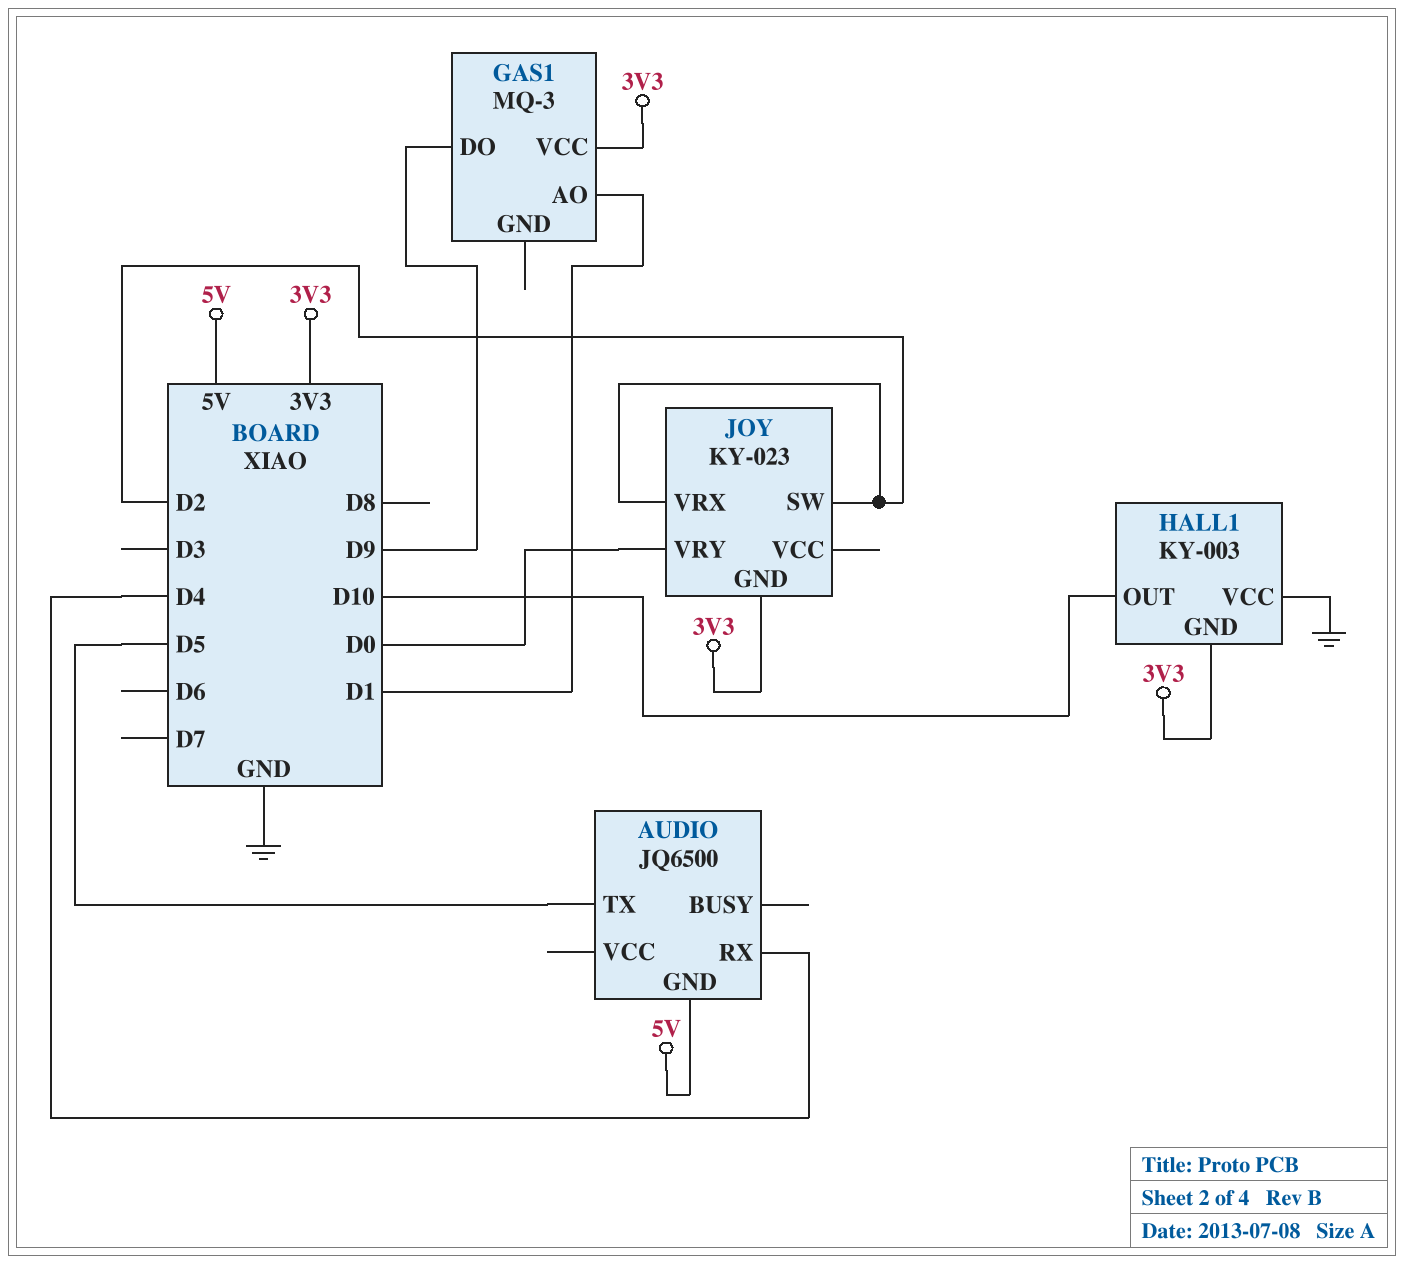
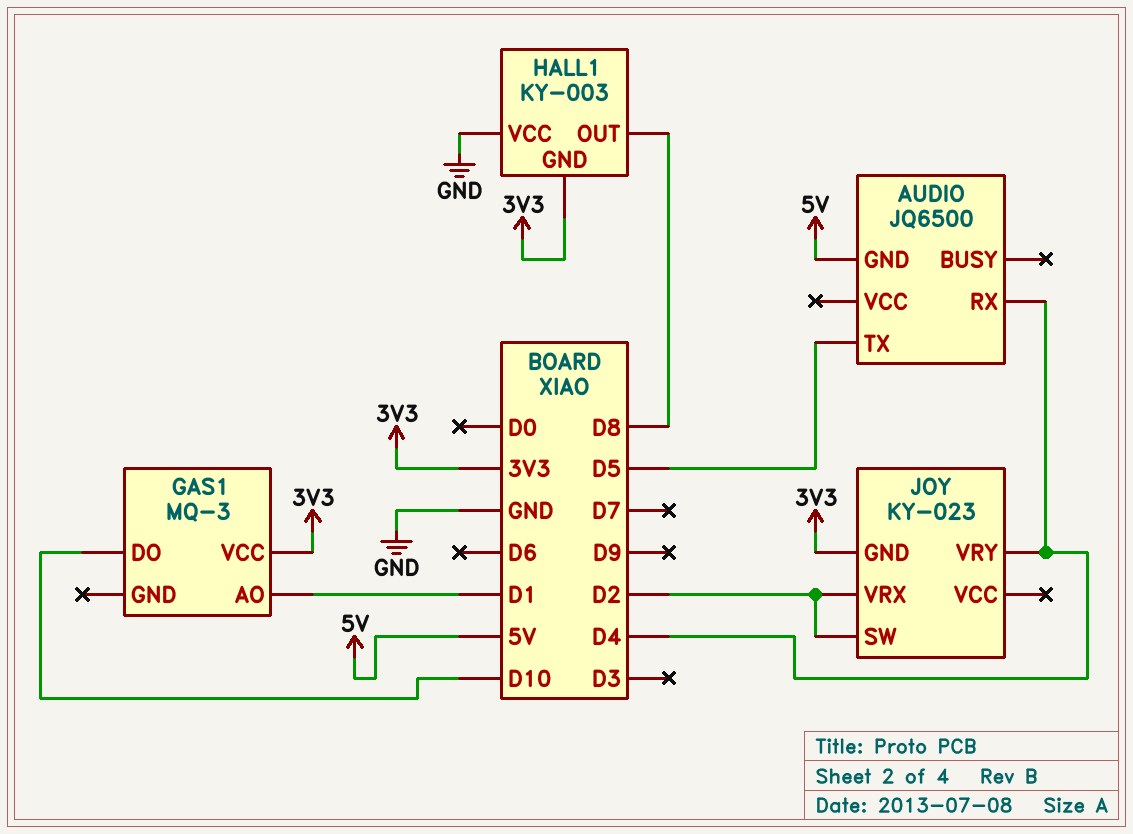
GAS1 pin DO: D9 -> D10
HALL1 pin OUT: D10 -> D8
JOY pin VRY: D0 -> D4

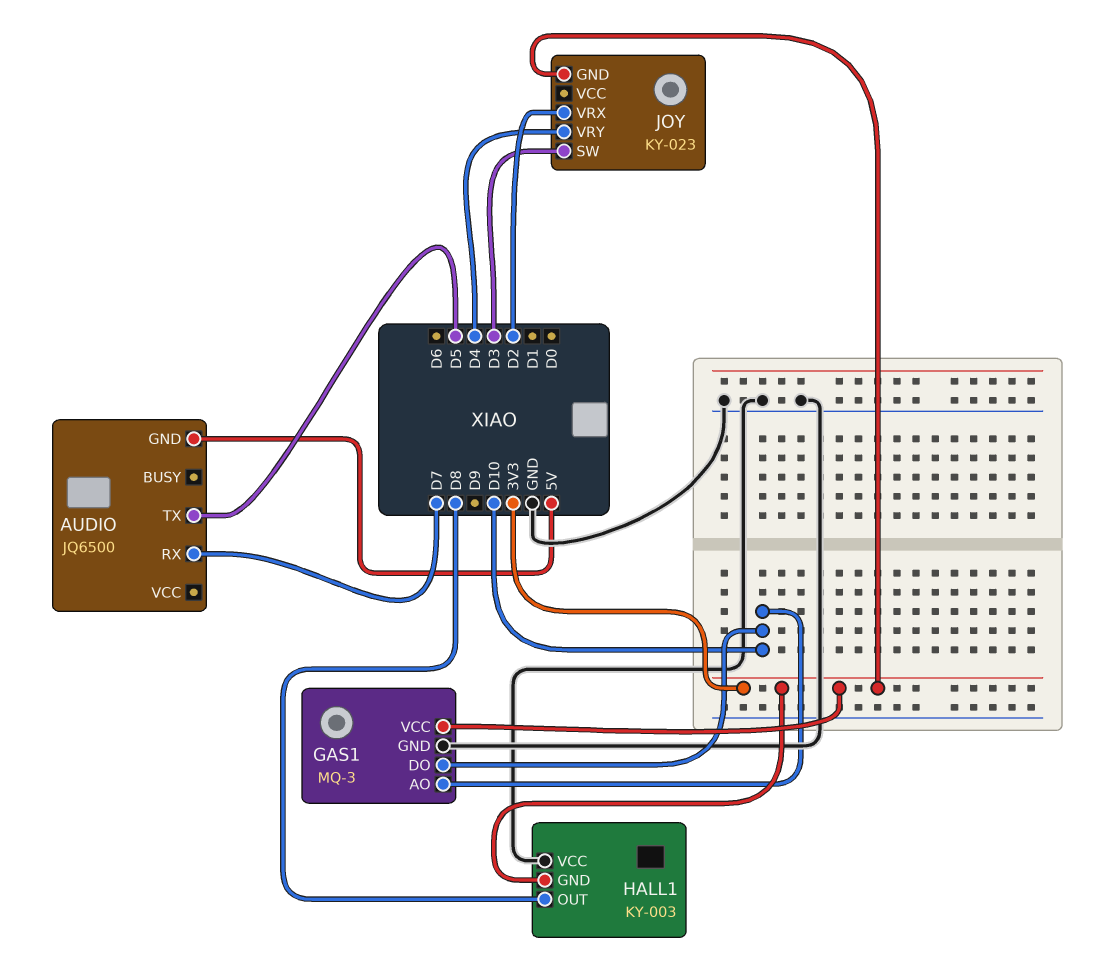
AUDIO pin RX: D4 -> D7
GAS1 pin AO: D1 -> D10
GAS1 pin GND: none -> GND
JOY pin SW: D2 -> D3

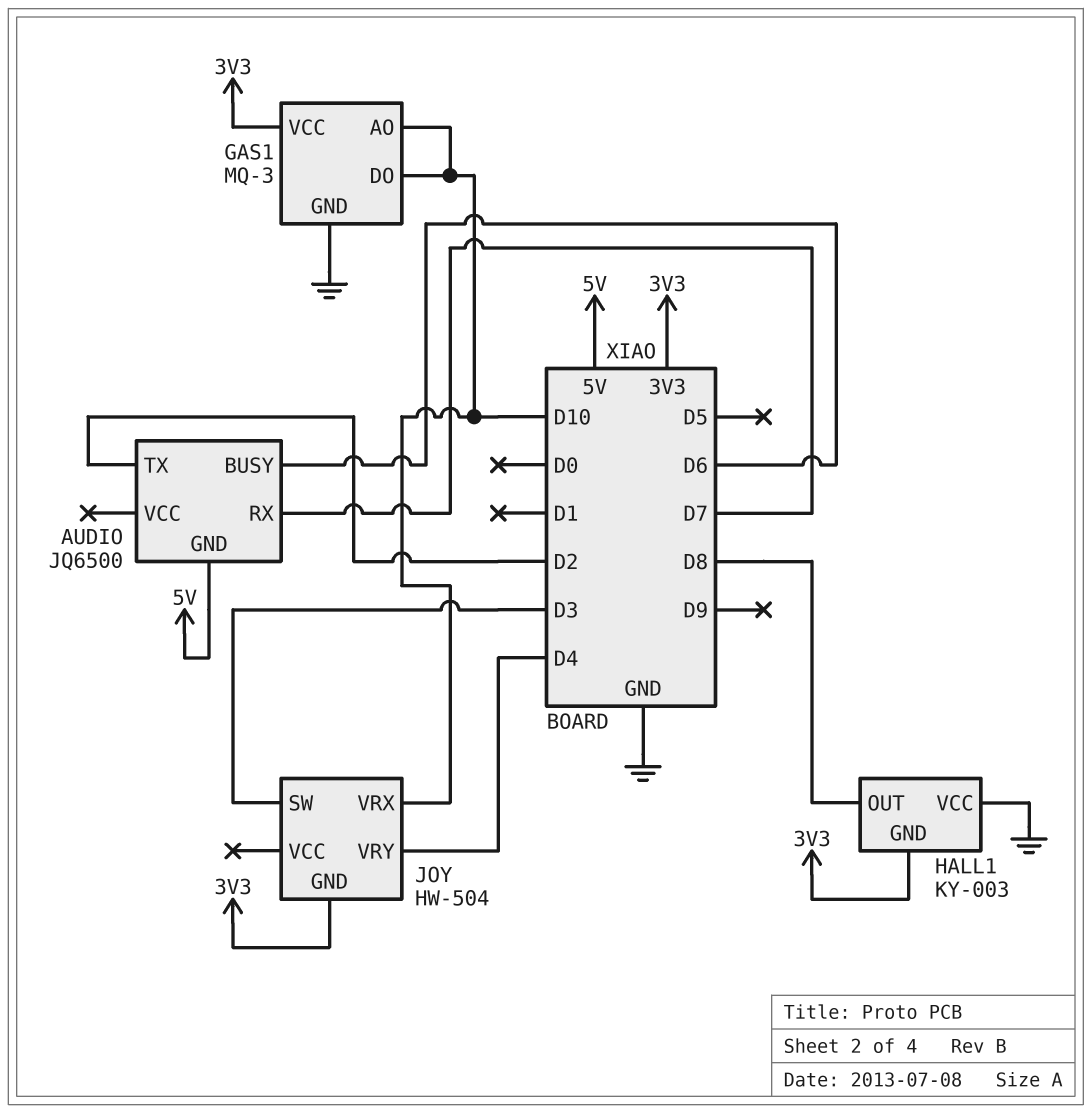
AUDIO pin BUSY: none -> D6
AUDIO pin TX: D5 -> D2
JOY: KY-023 -> HW-504
JOY pin VRX: D2 -> D10

